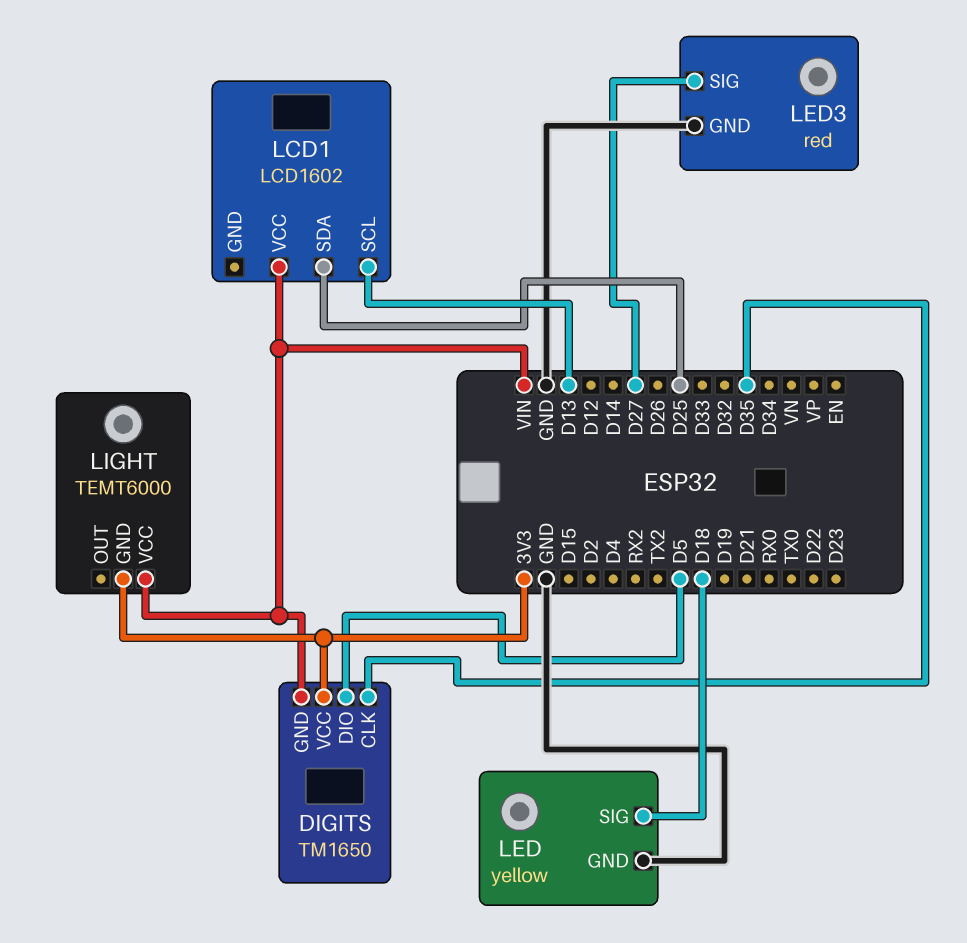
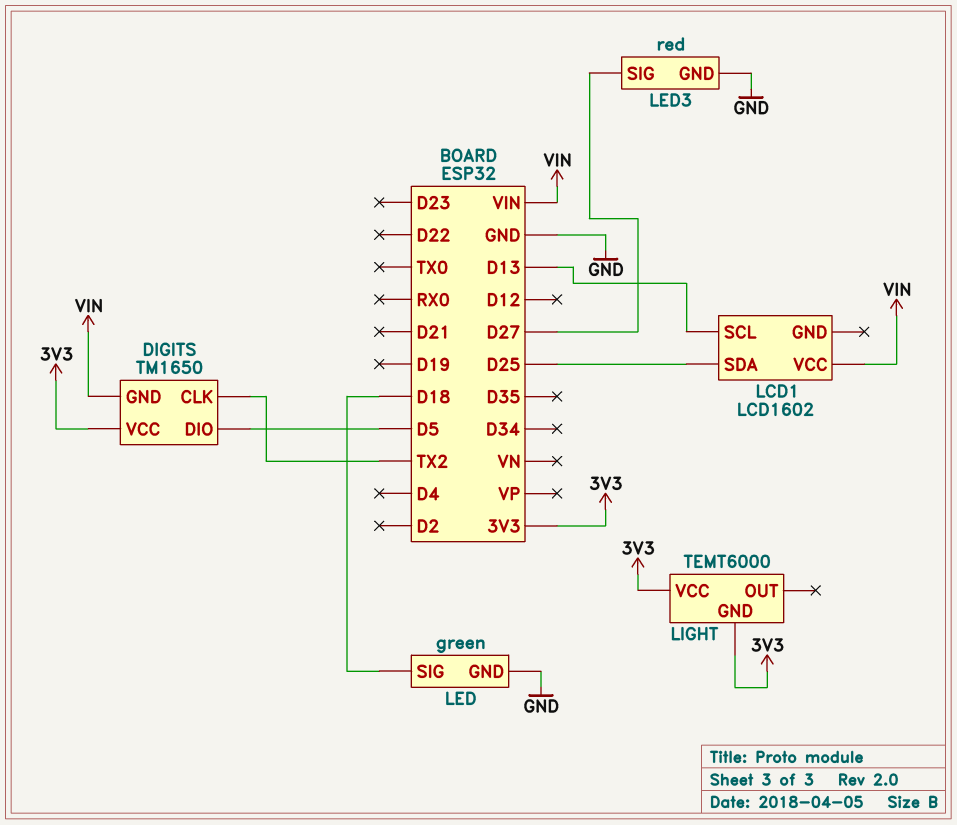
DIGITS pin CLK: D35 -> TX2
LED: yellow -> green
LIGHT pin VCC: VIN -> 3V3

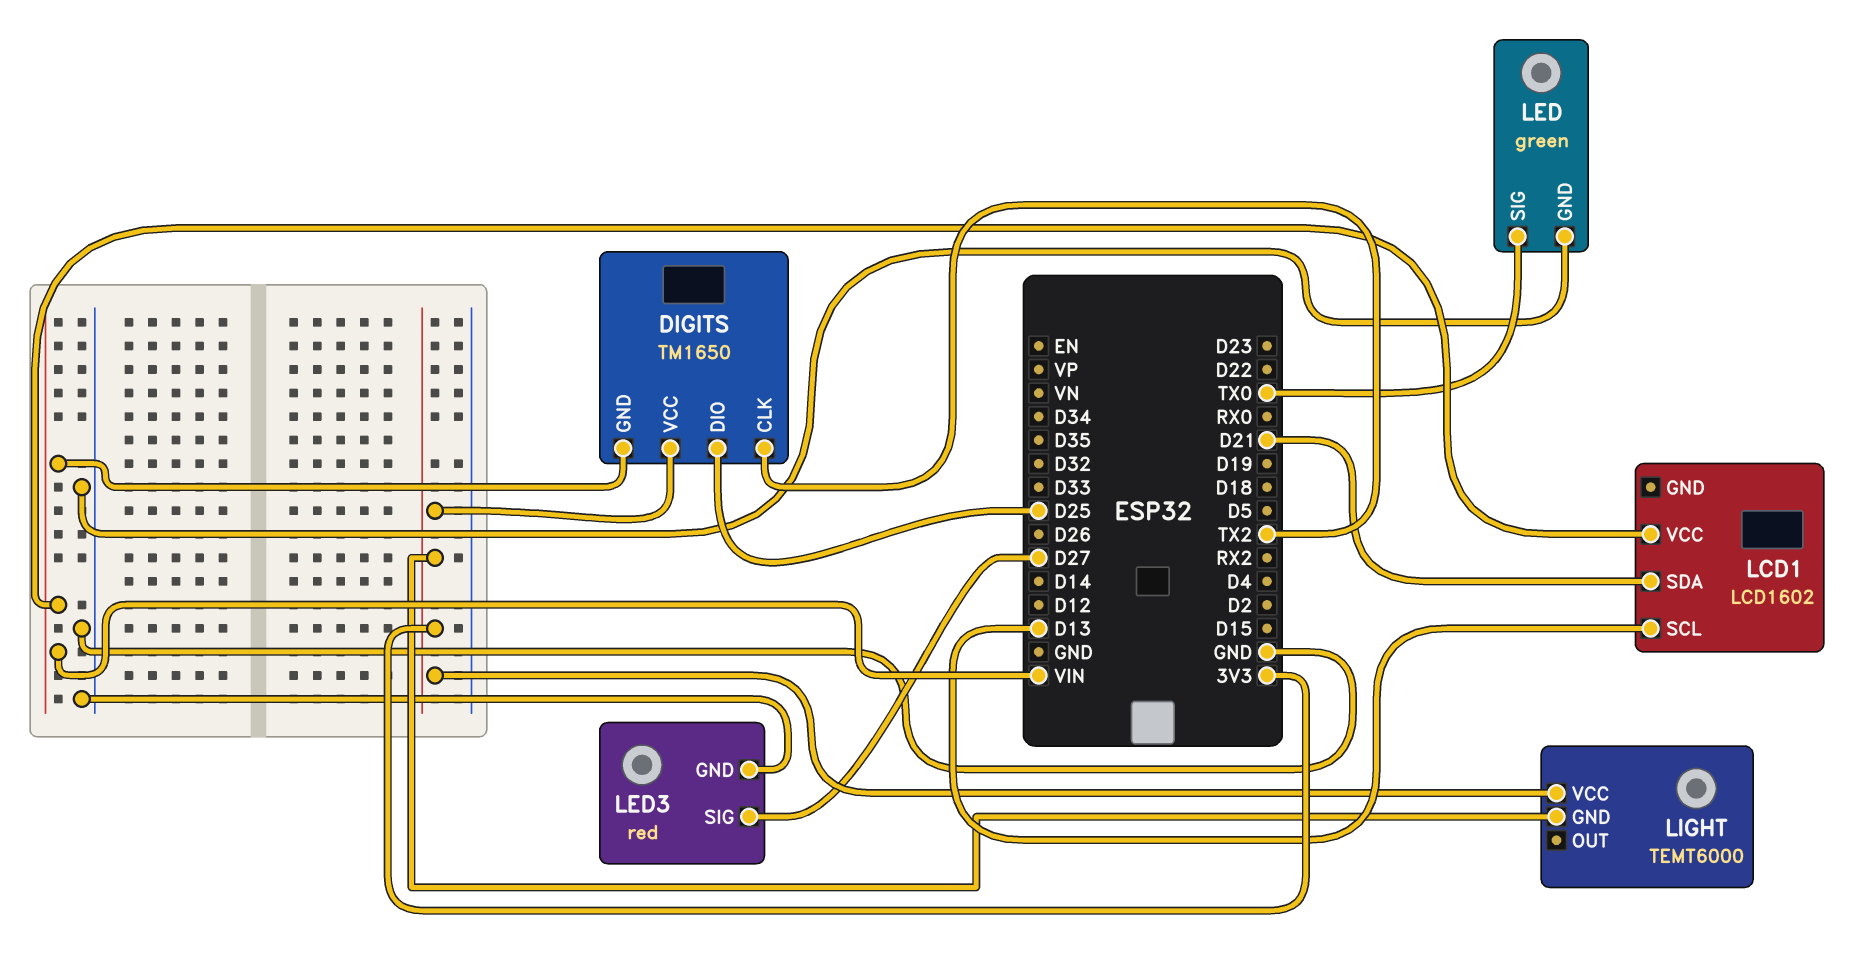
DIGITS pin DIO: D5 -> D25
LCD1 pin SDA: D25 -> D21
LED pin SIG: D18 -> TX0

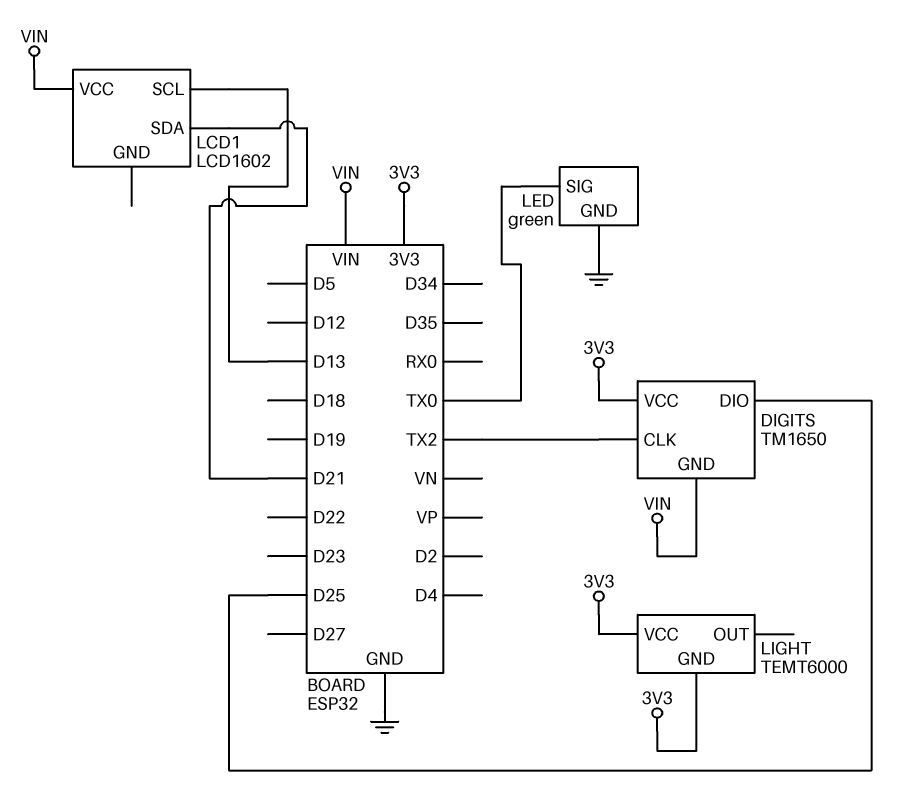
LED3: red -> none
LED3 pin GND: GND -> none
LED3 pin SIG: D27 -> none

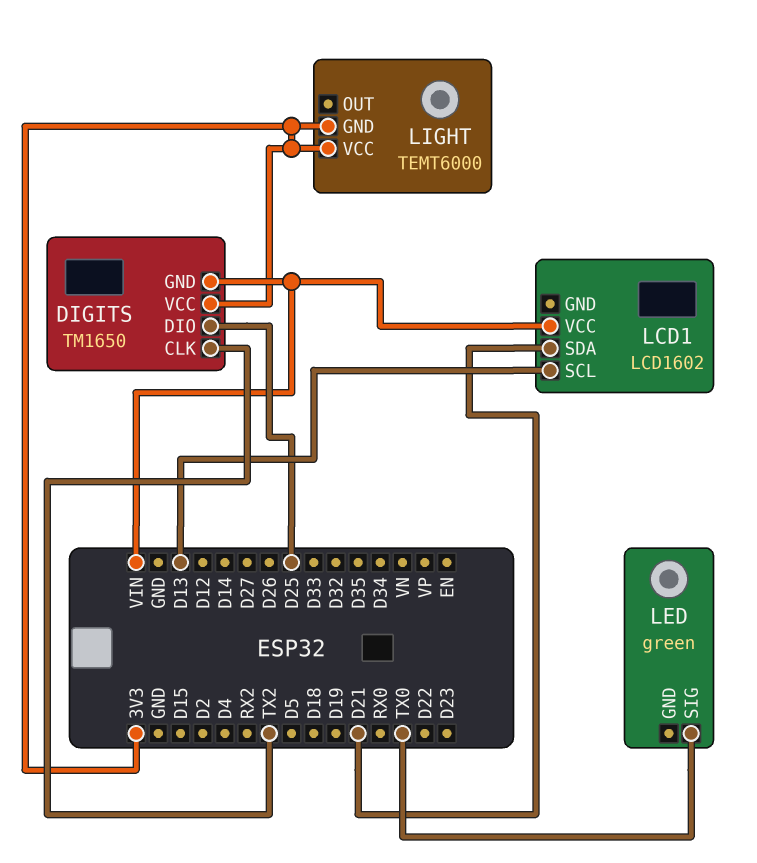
LED pin GND: GND -> none

